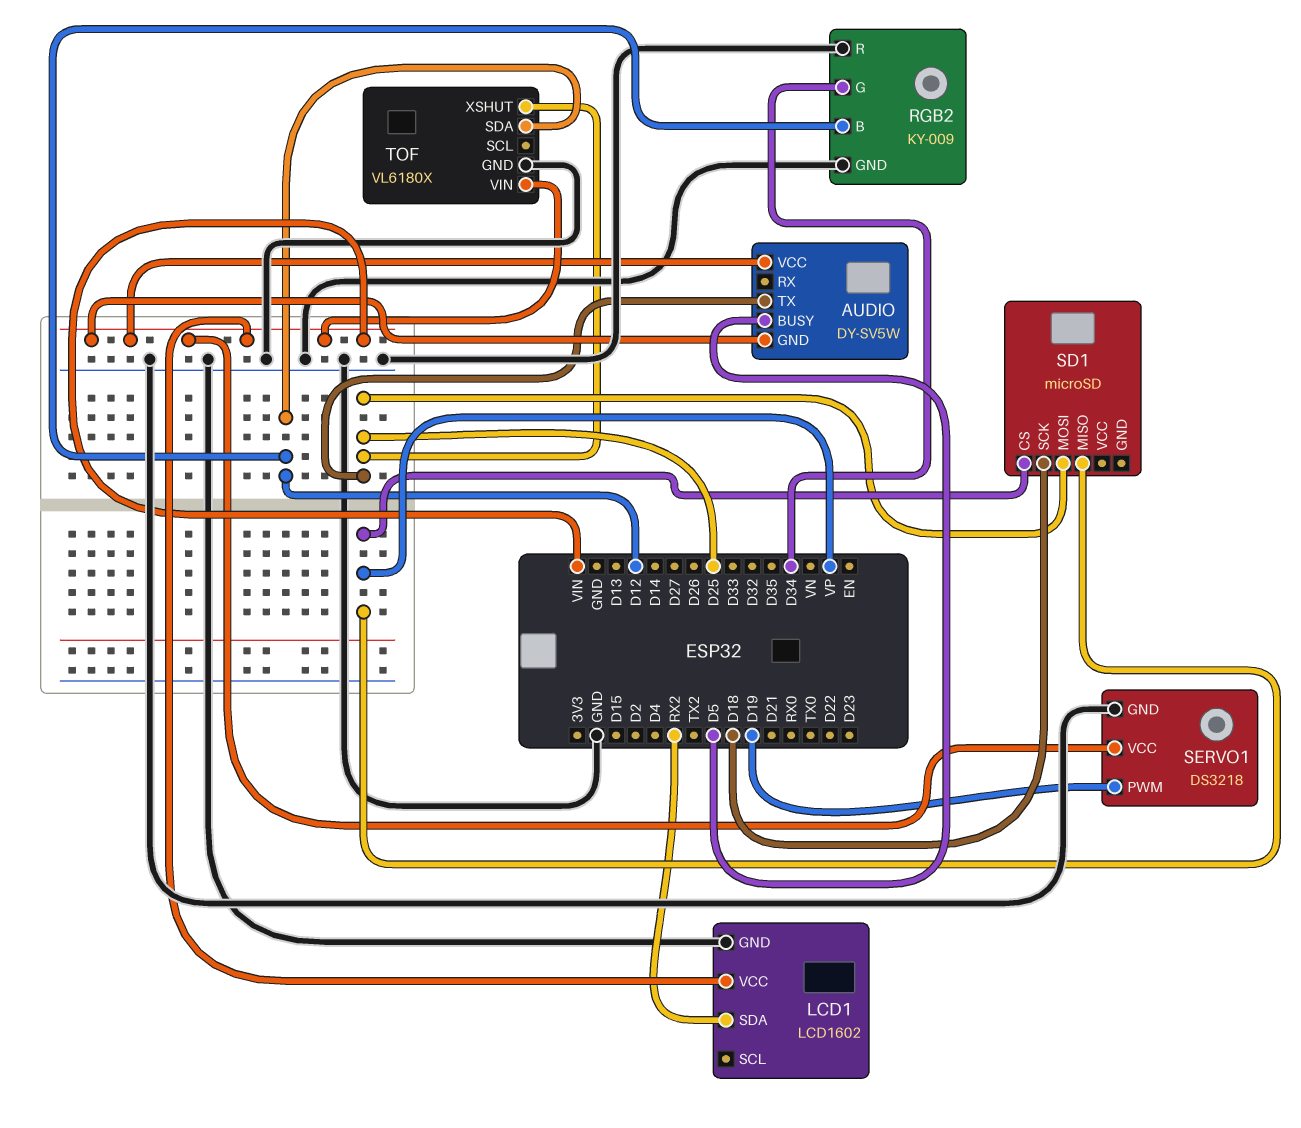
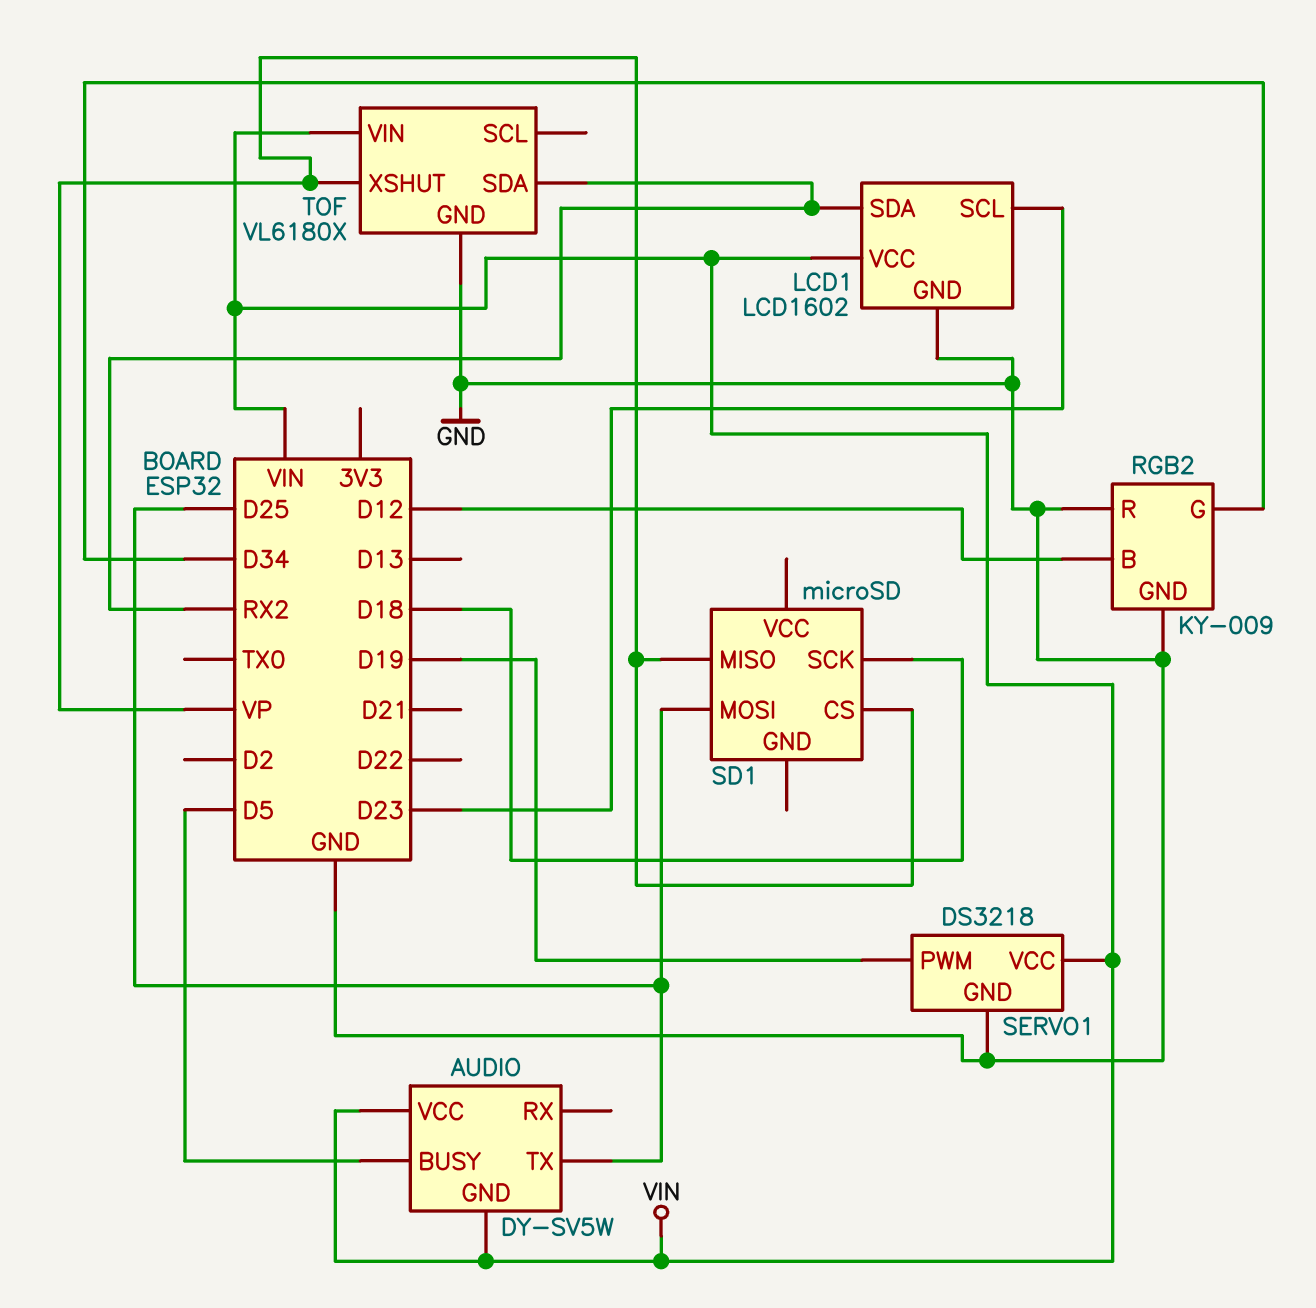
LCD1 pin SCL: none -> D23
TOF pin SDA: D12 -> RX2
TOF pin XSHUT: D25 -> VP

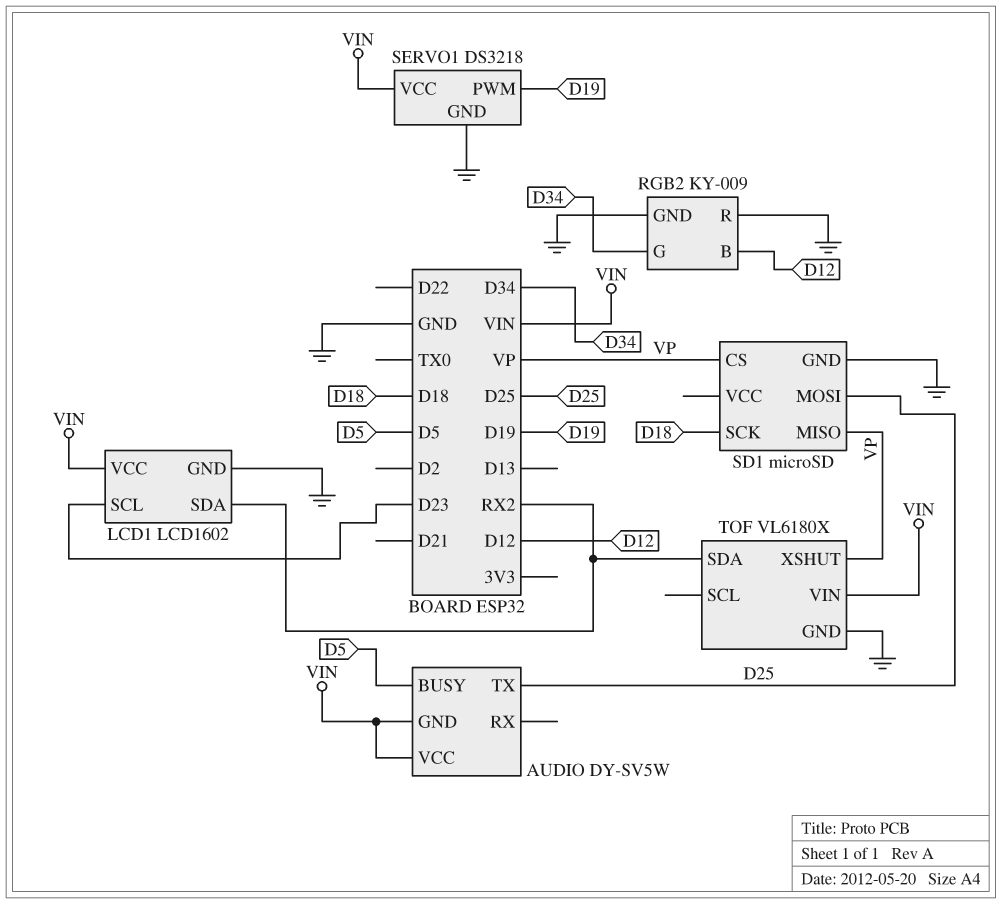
SD1 pin GND: none -> GND

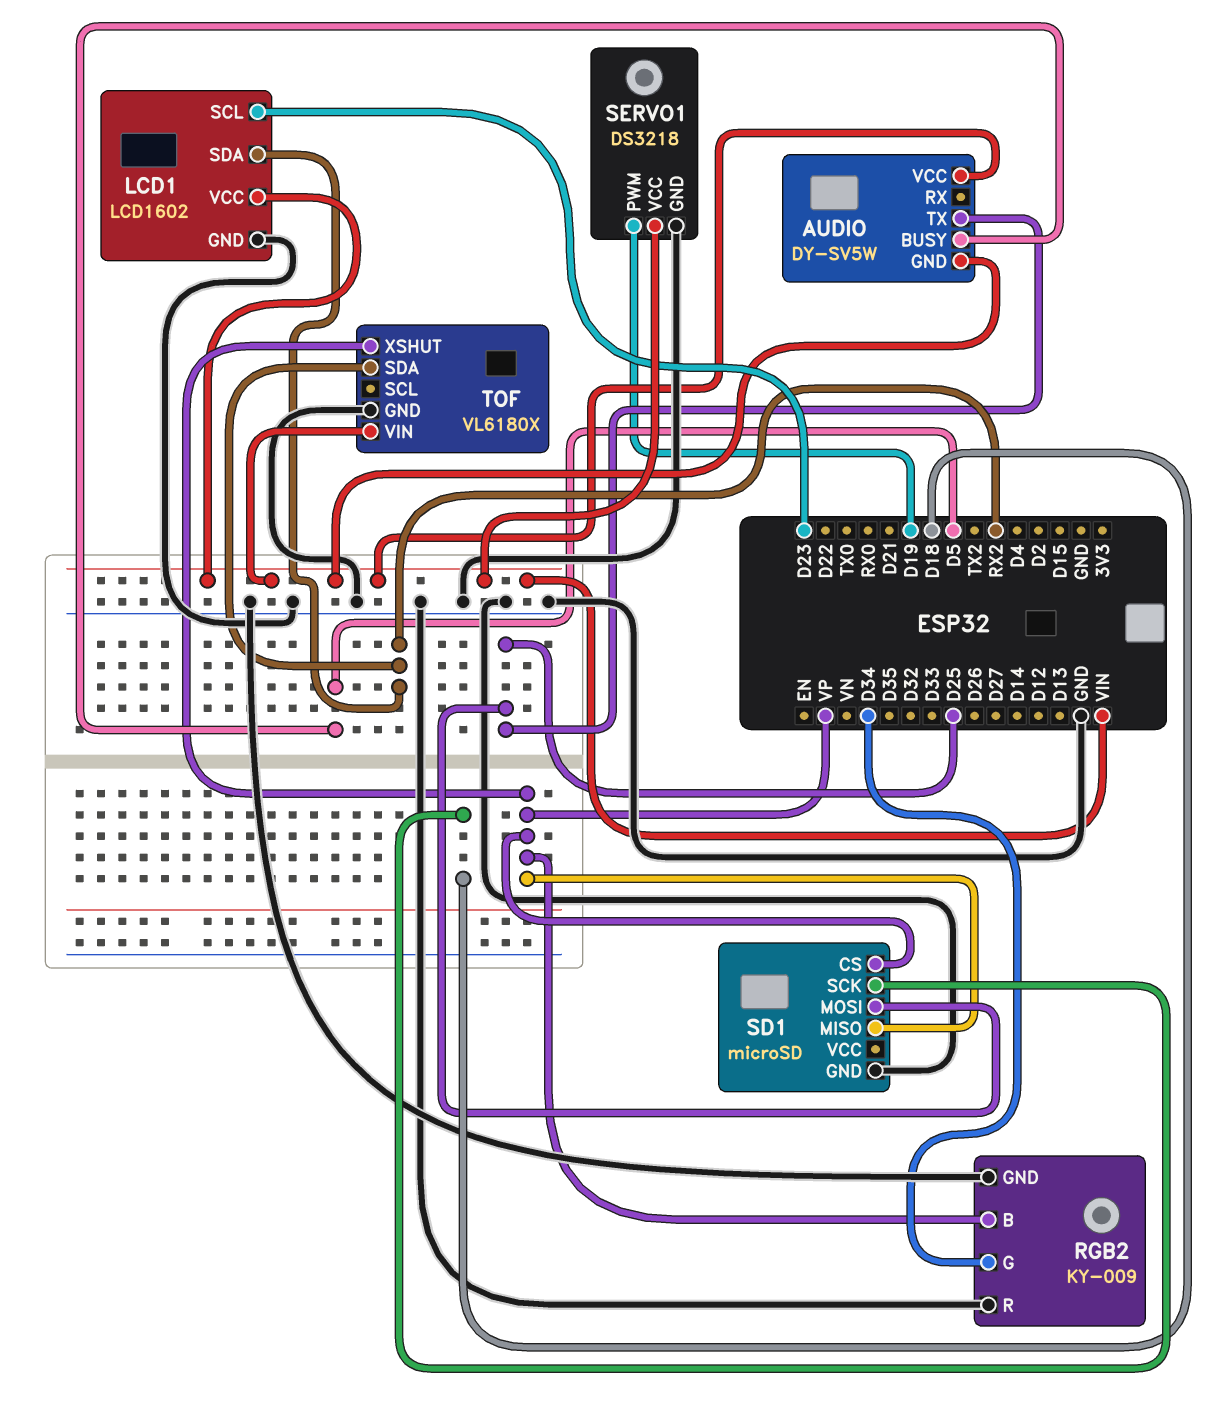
RGB2 pin B: D12 -> VP

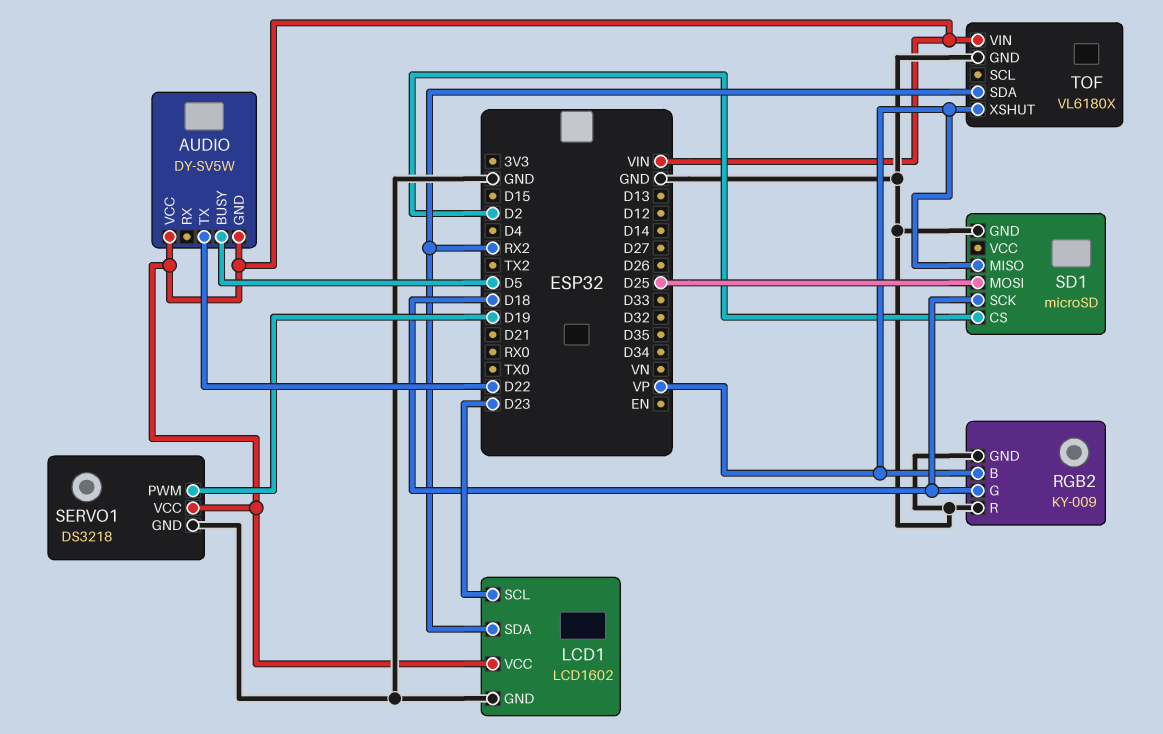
AUDIO pin TX: D25 -> D22
RGB2 pin G: D34 -> D18
SD1 pin CS: VP -> D2

